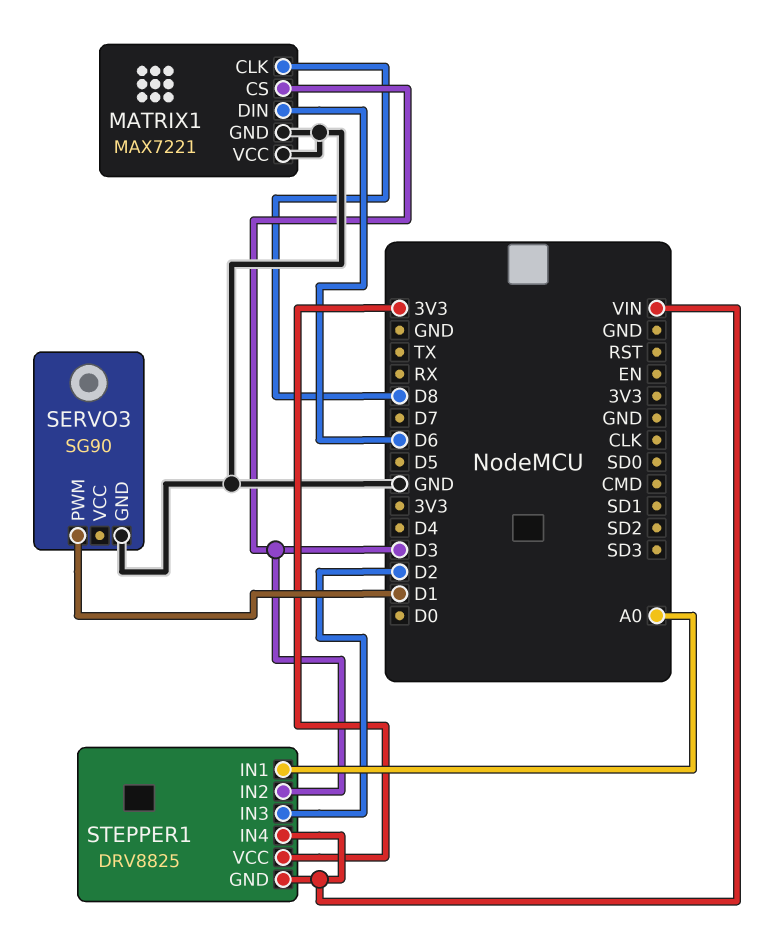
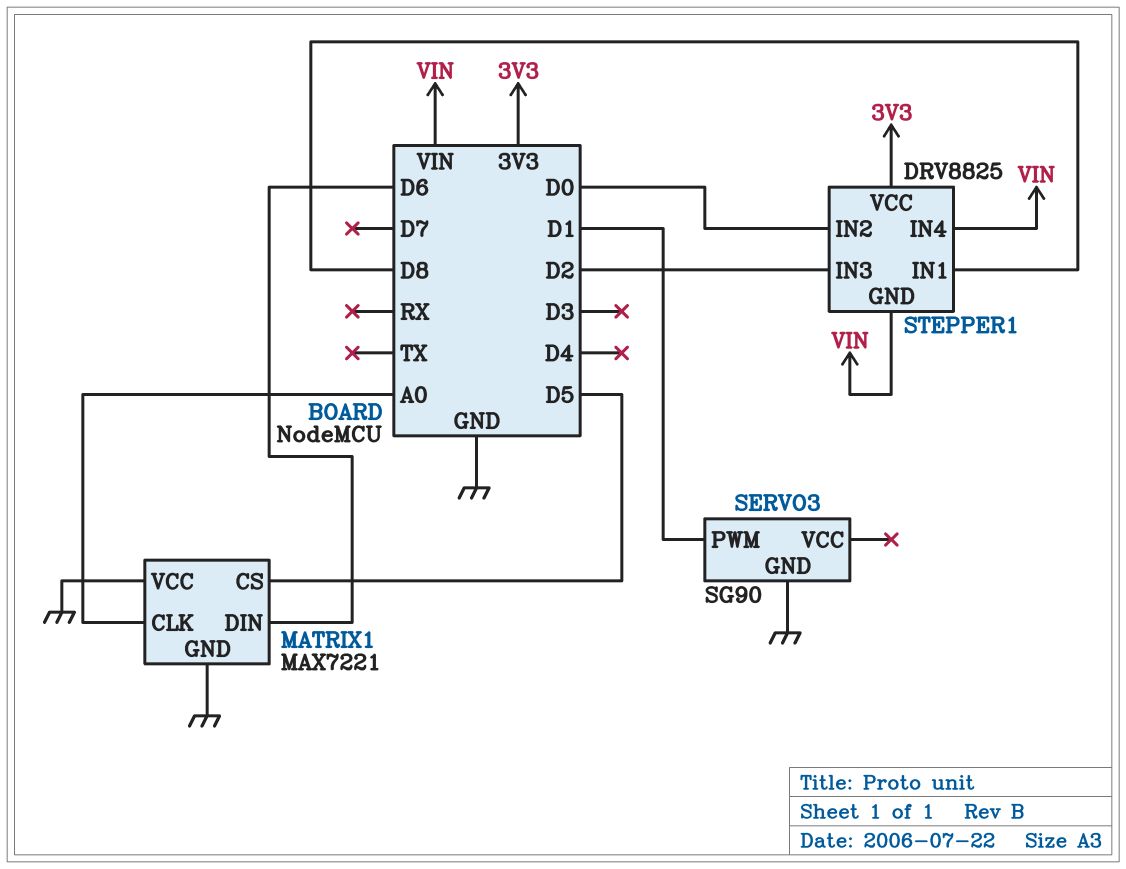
MATRIX1 pin CLK: D8 -> A0
MATRIX1 pin CS: D3 -> D5
STEPPER1 pin IN1: A0 -> D8
STEPPER1 pin IN2: D3 -> D0

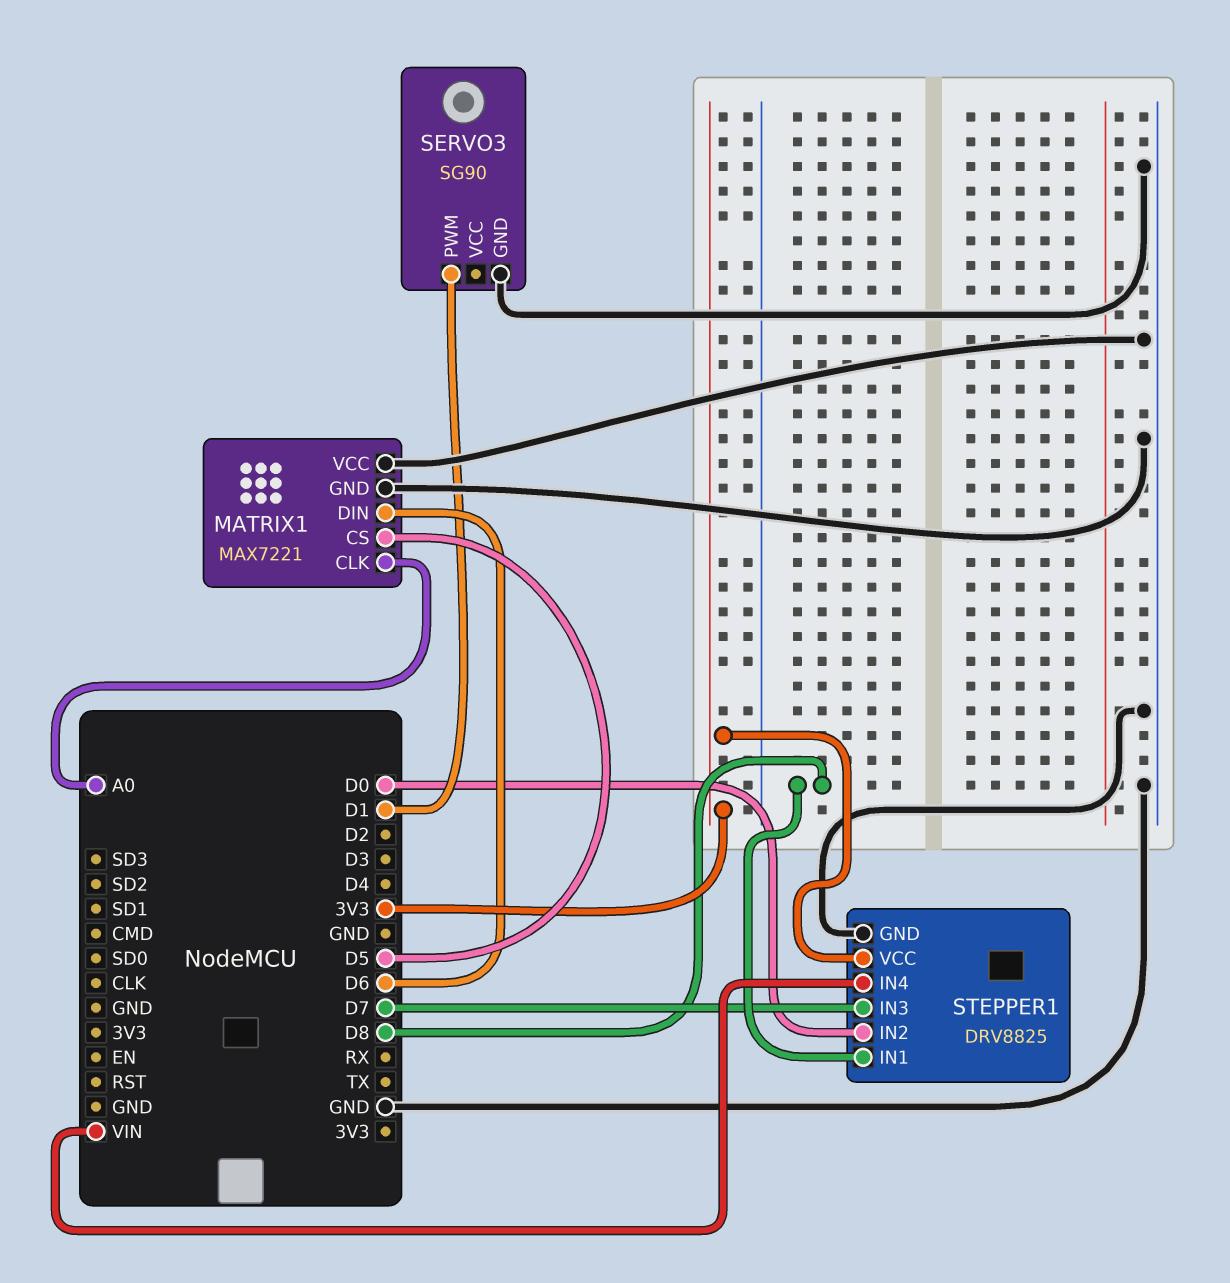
STEPPER1 pin GND: VIN -> GND
STEPPER1 pin IN3: D2 -> D7

